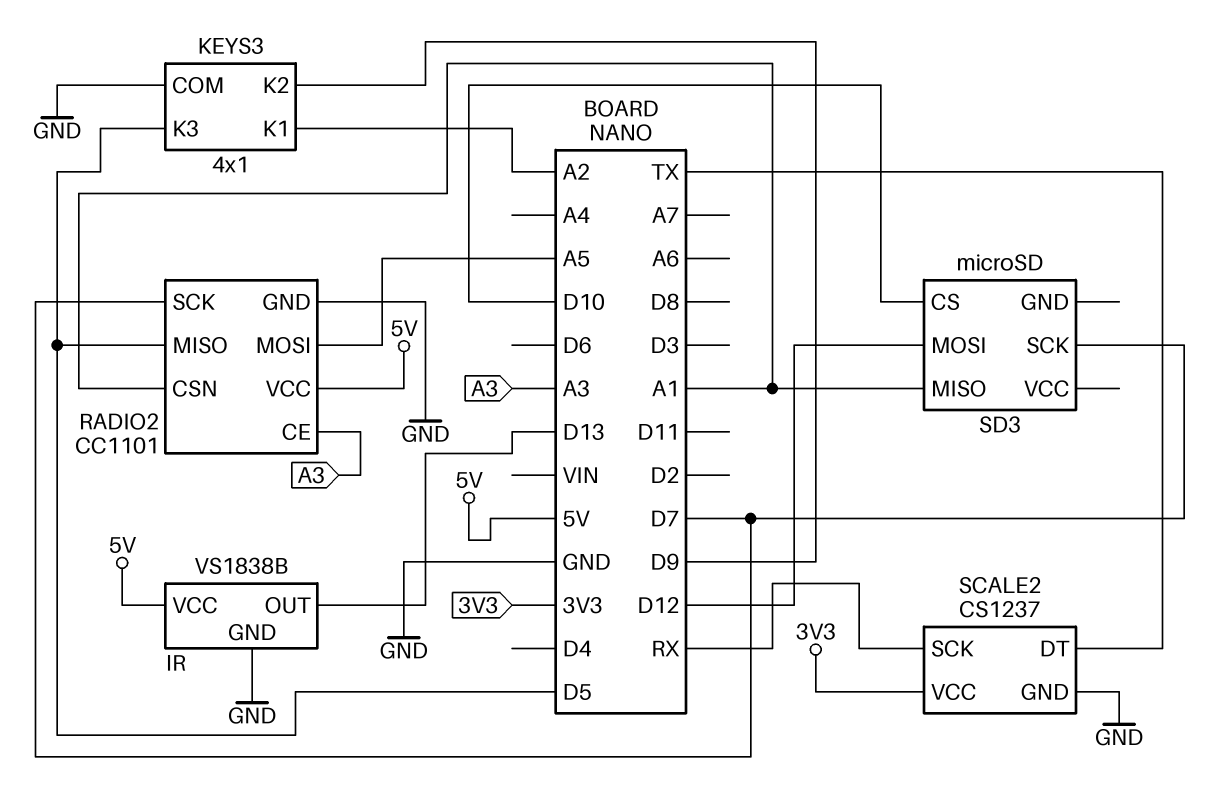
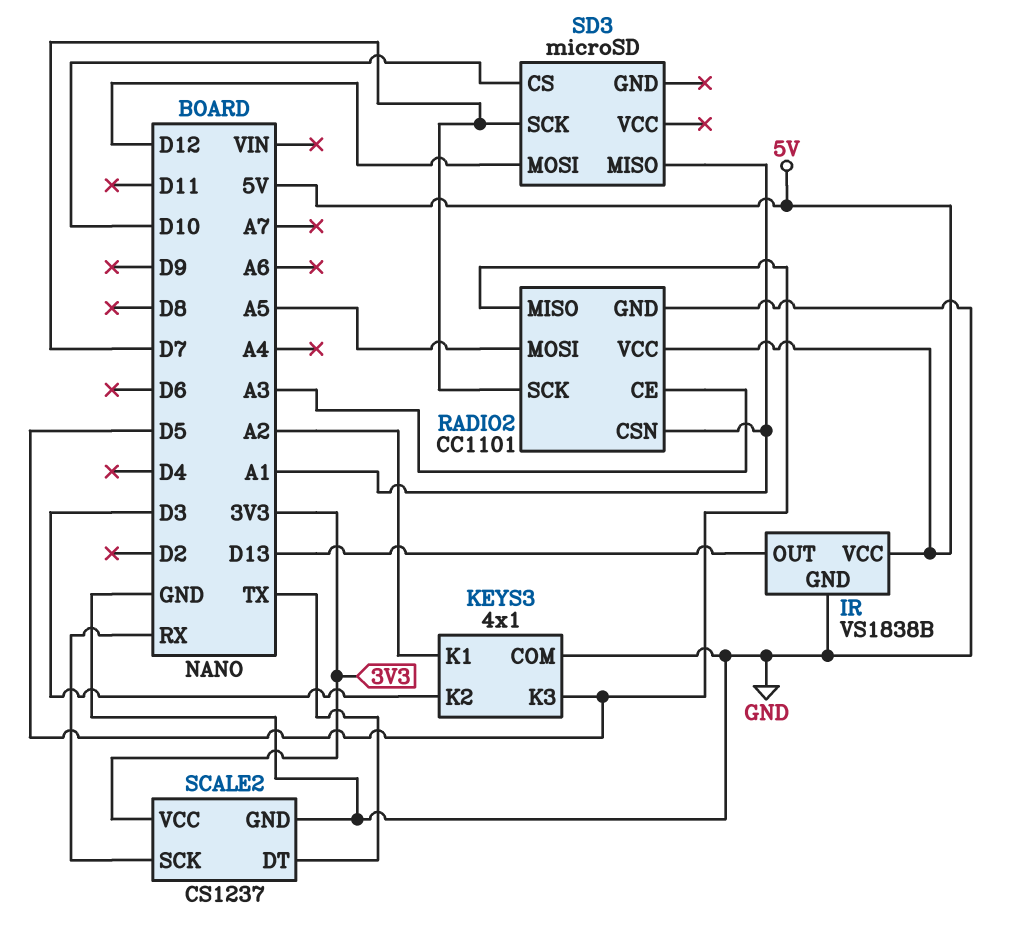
KEYS3 pin K2: D9 -> D3

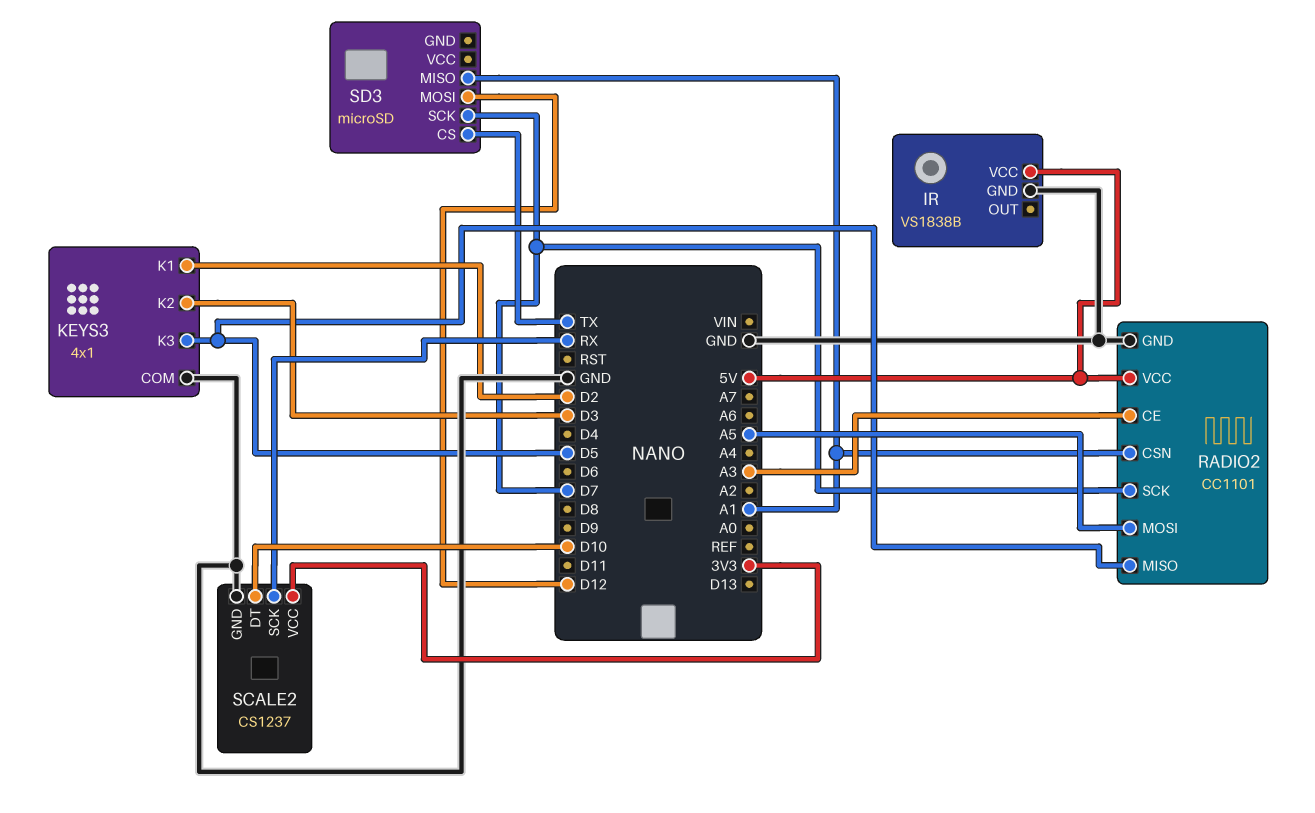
IR pin OUT: D13 -> none
KEYS3 pin K1: A2 -> D2
SCALE2 pin DT: TX -> D10
SD3 pin CS: D10 -> TX

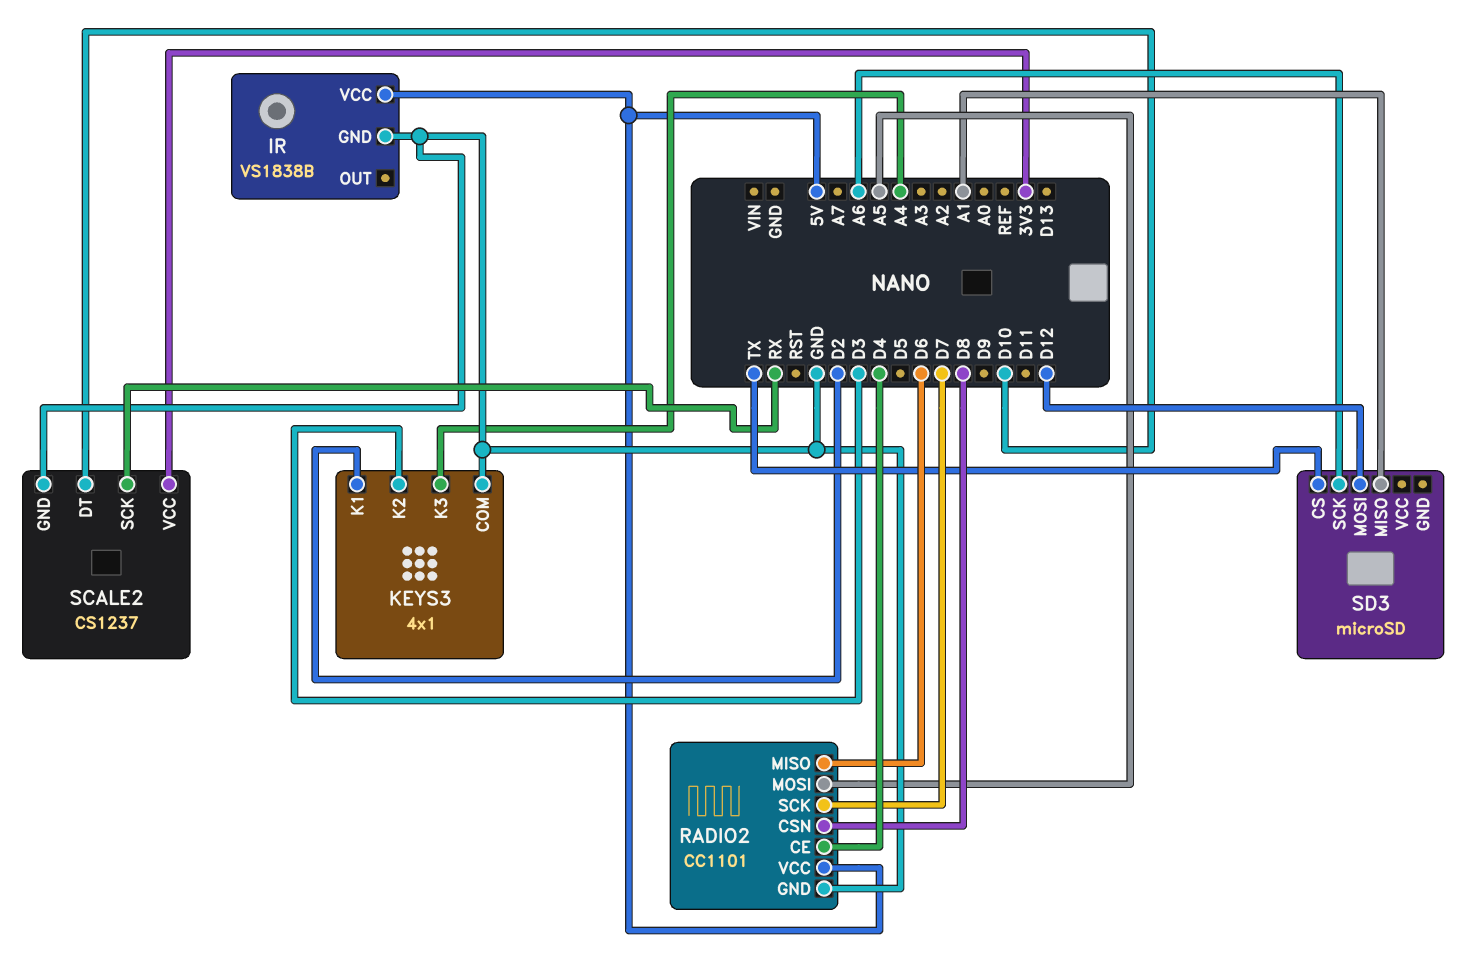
KEYS3 pin K3: D5 -> A4
RADIO2 pin CE: A3 -> D4
RADIO2 pin CSN: A1 -> D8
RADIO2 pin MISO: D5 -> D6
SD3 pin SCK: D7 -> A6

